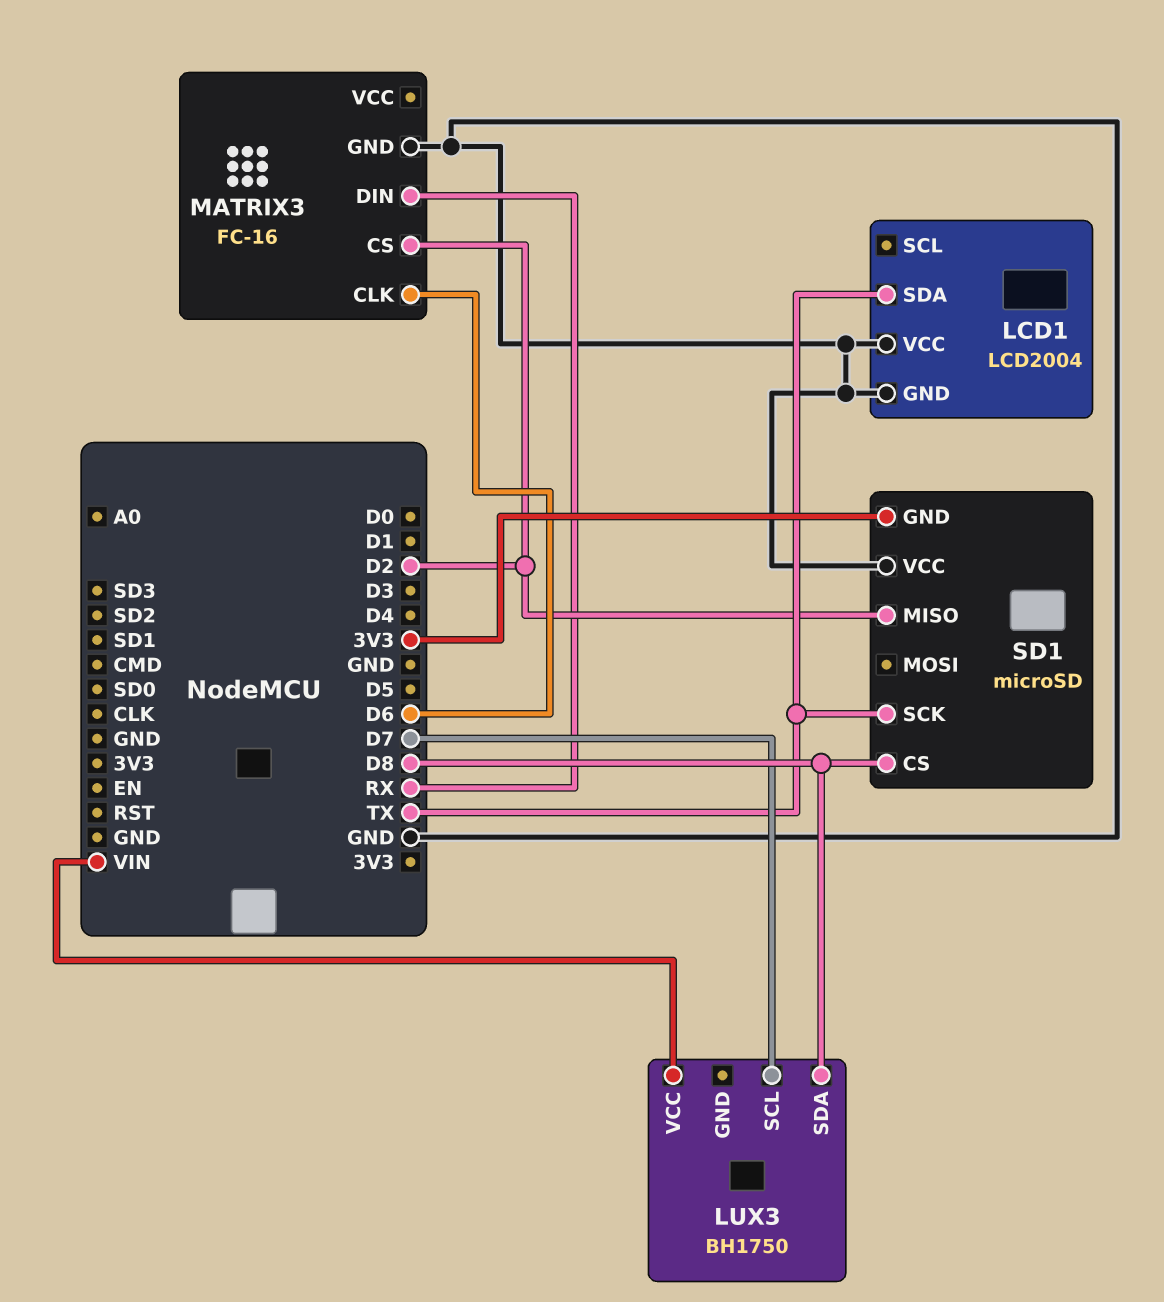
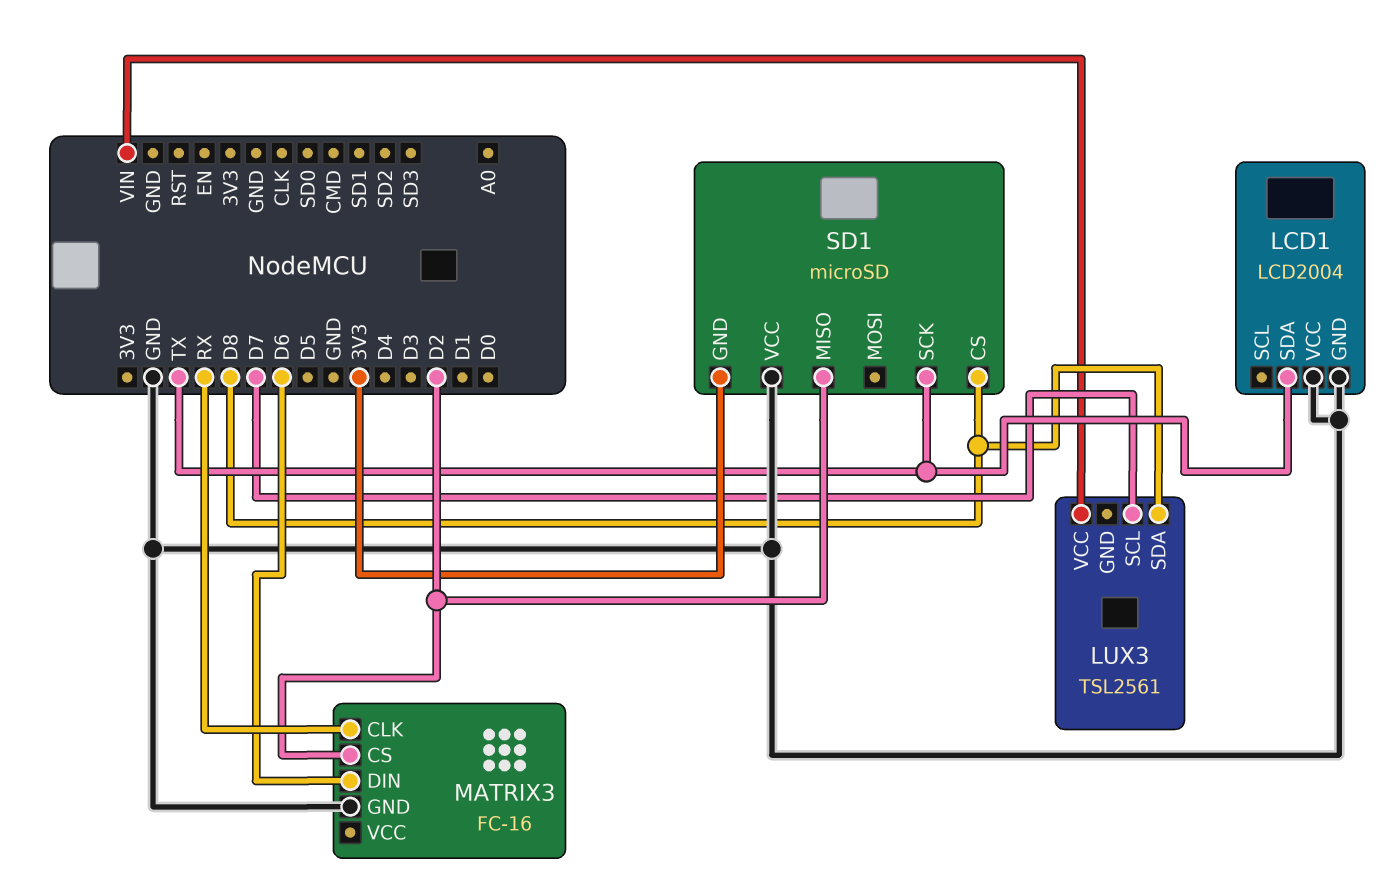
LUX3: BH1750 -> TSL2561
MATRIX3 pin CLK: D6 -> RX
MATRIX3 pin DIN: RX -> D6

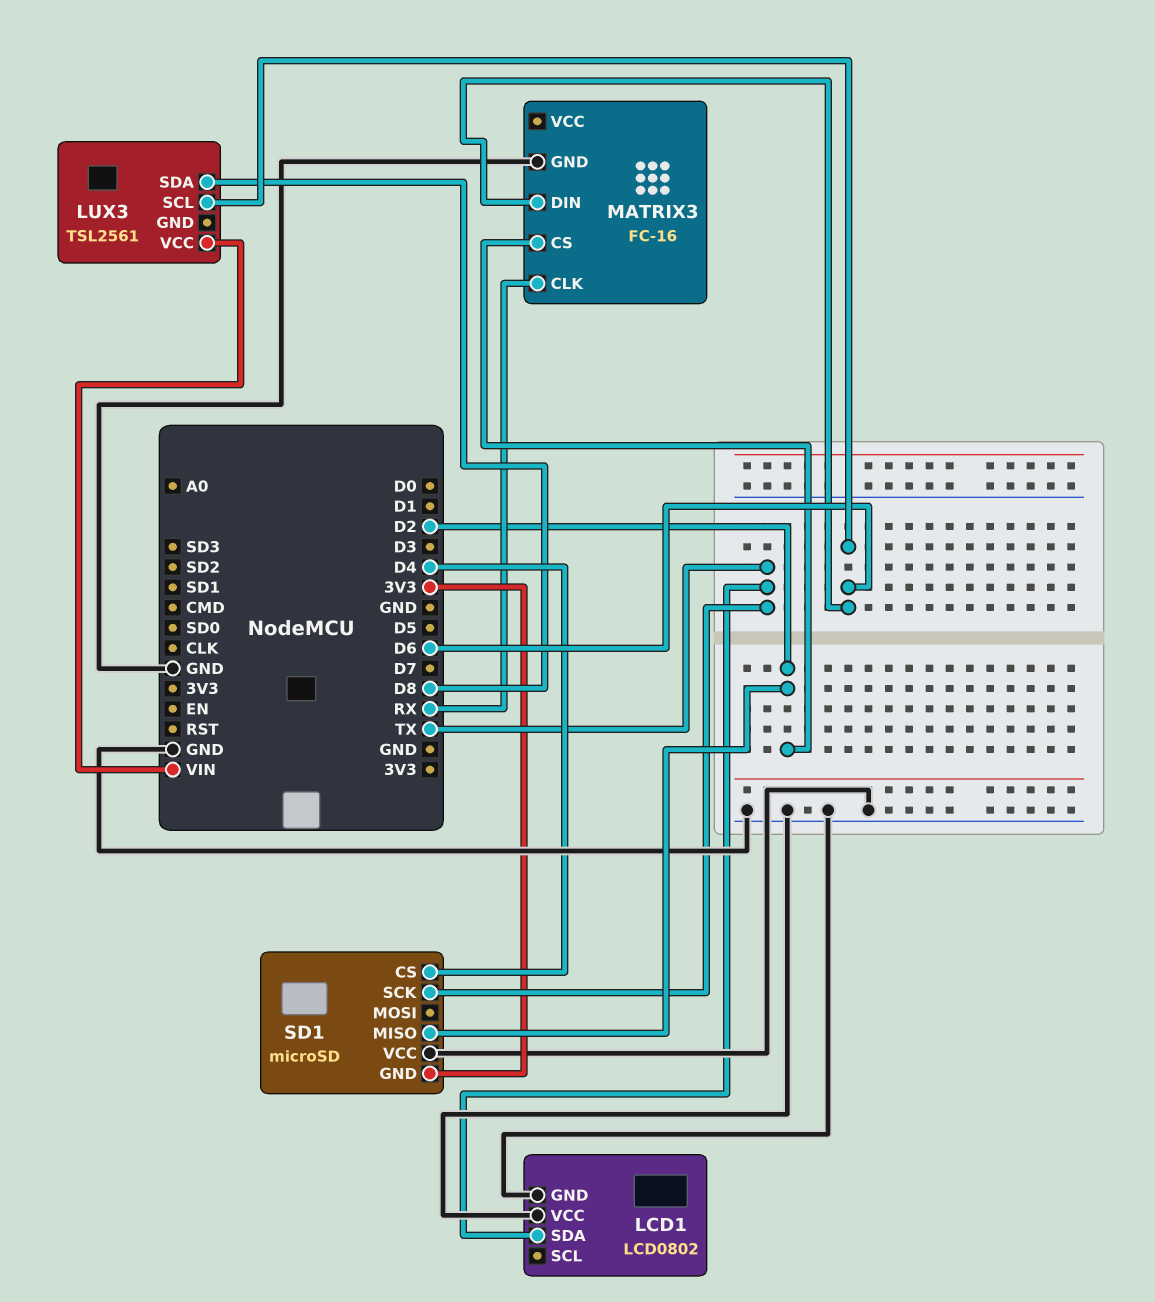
LCD1: LCD2004 -> LCD0802
LUX3 pin SCL: D7 -> D6
SD1 pin CS: D8 -> D4

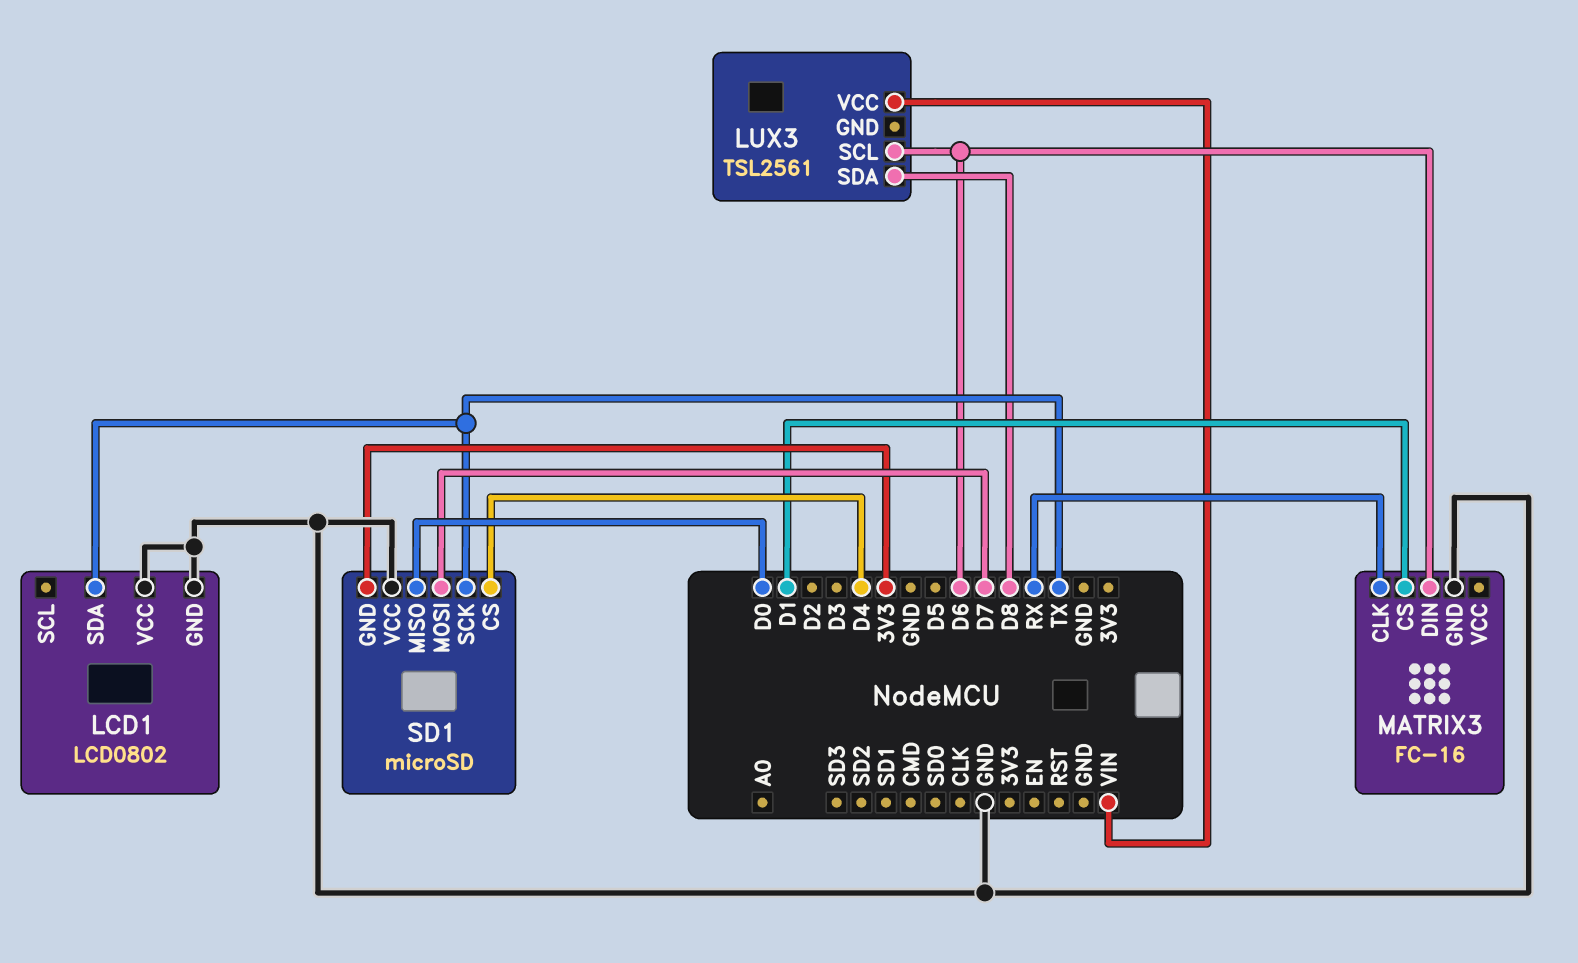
MATRIX3 pin CS: D2 -> D1
SD1 pin MISO: D2 -> D0
SD1 pin MOSI: none -> D7

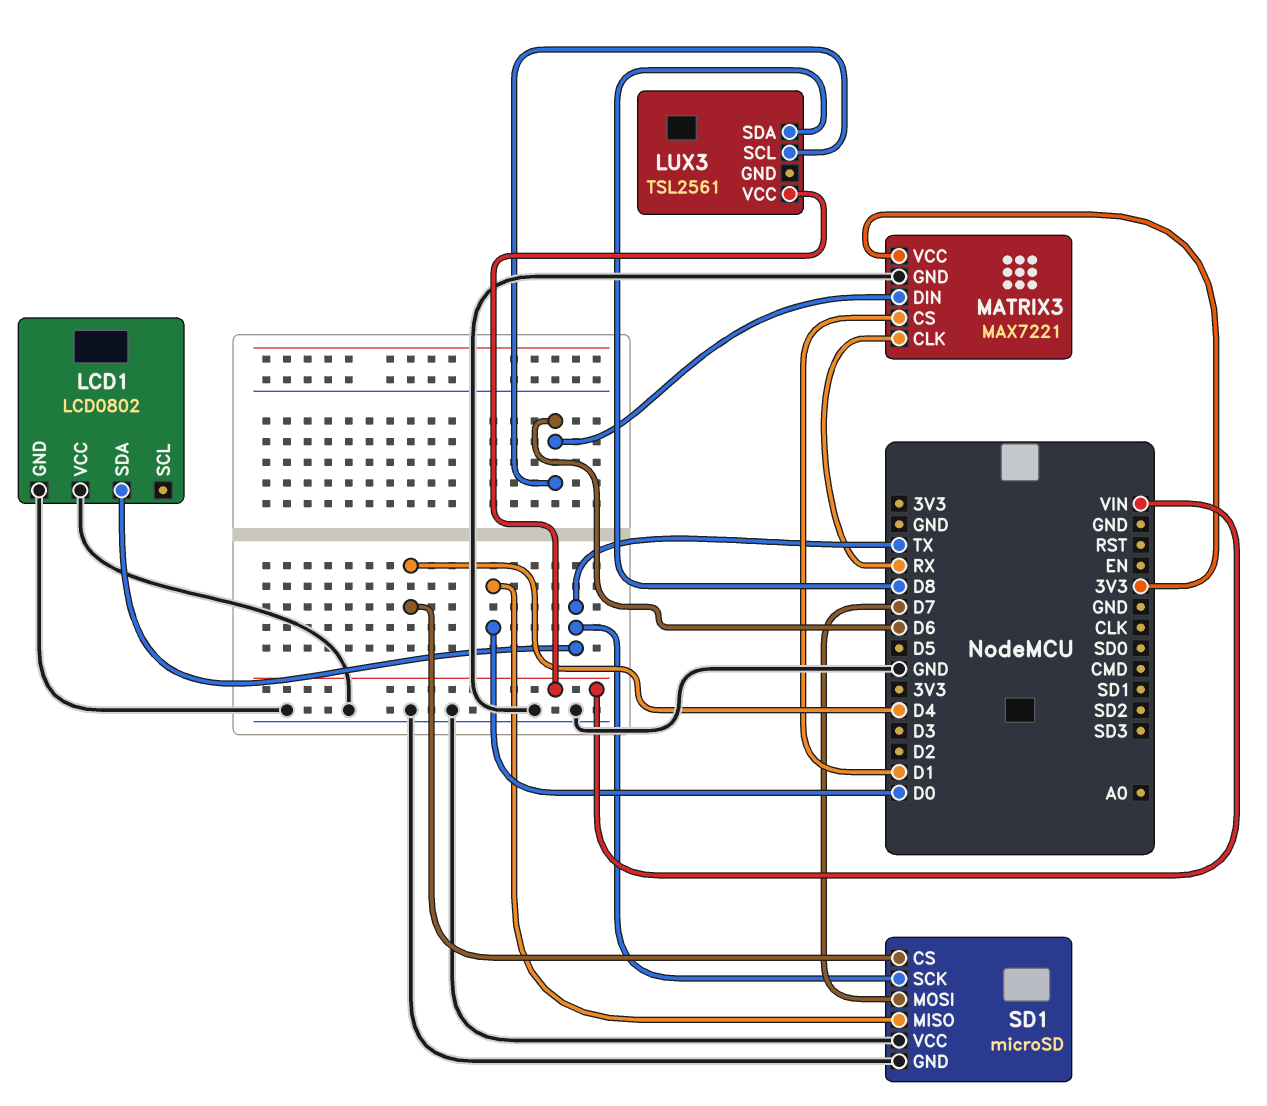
MATRIX3: FC-16 -> MAX7221
MATRIX3 pin VCC: none -> 3V3
SD1 pin GND: 3V3 -> GND

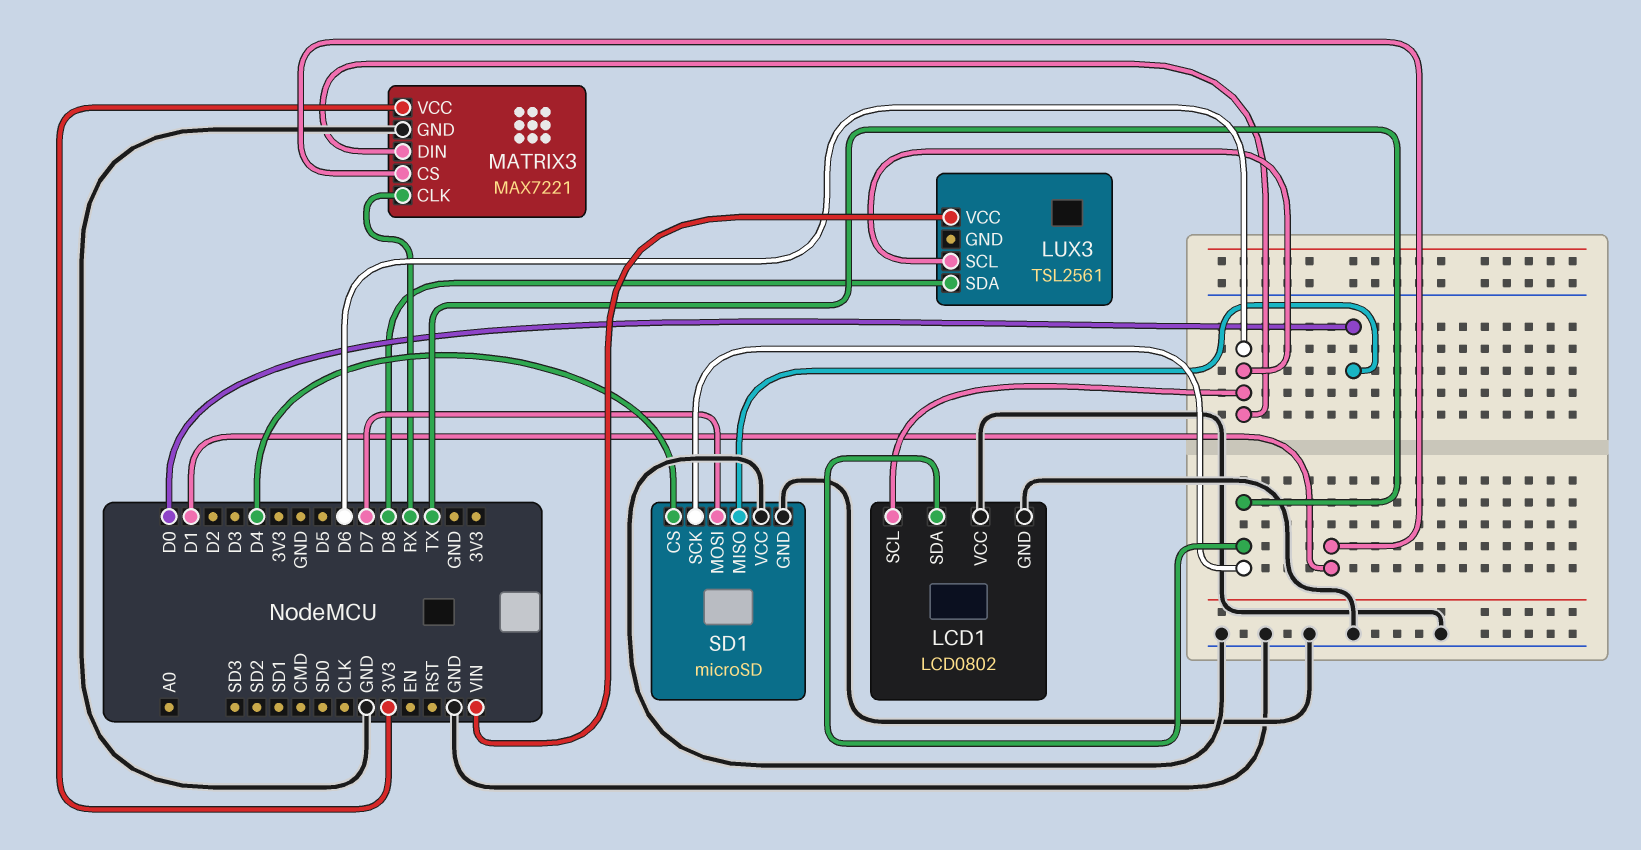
LCD1 pin SCL: none -> D6

